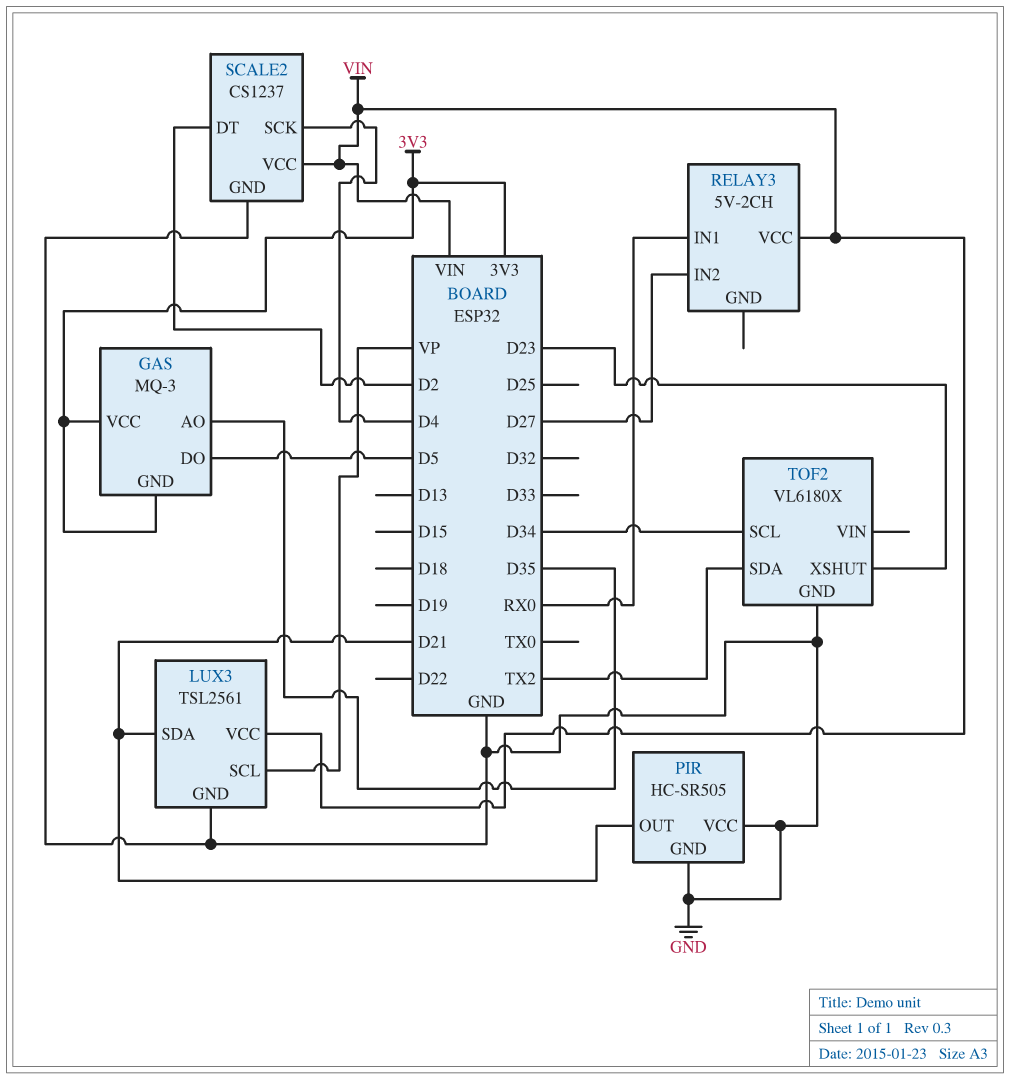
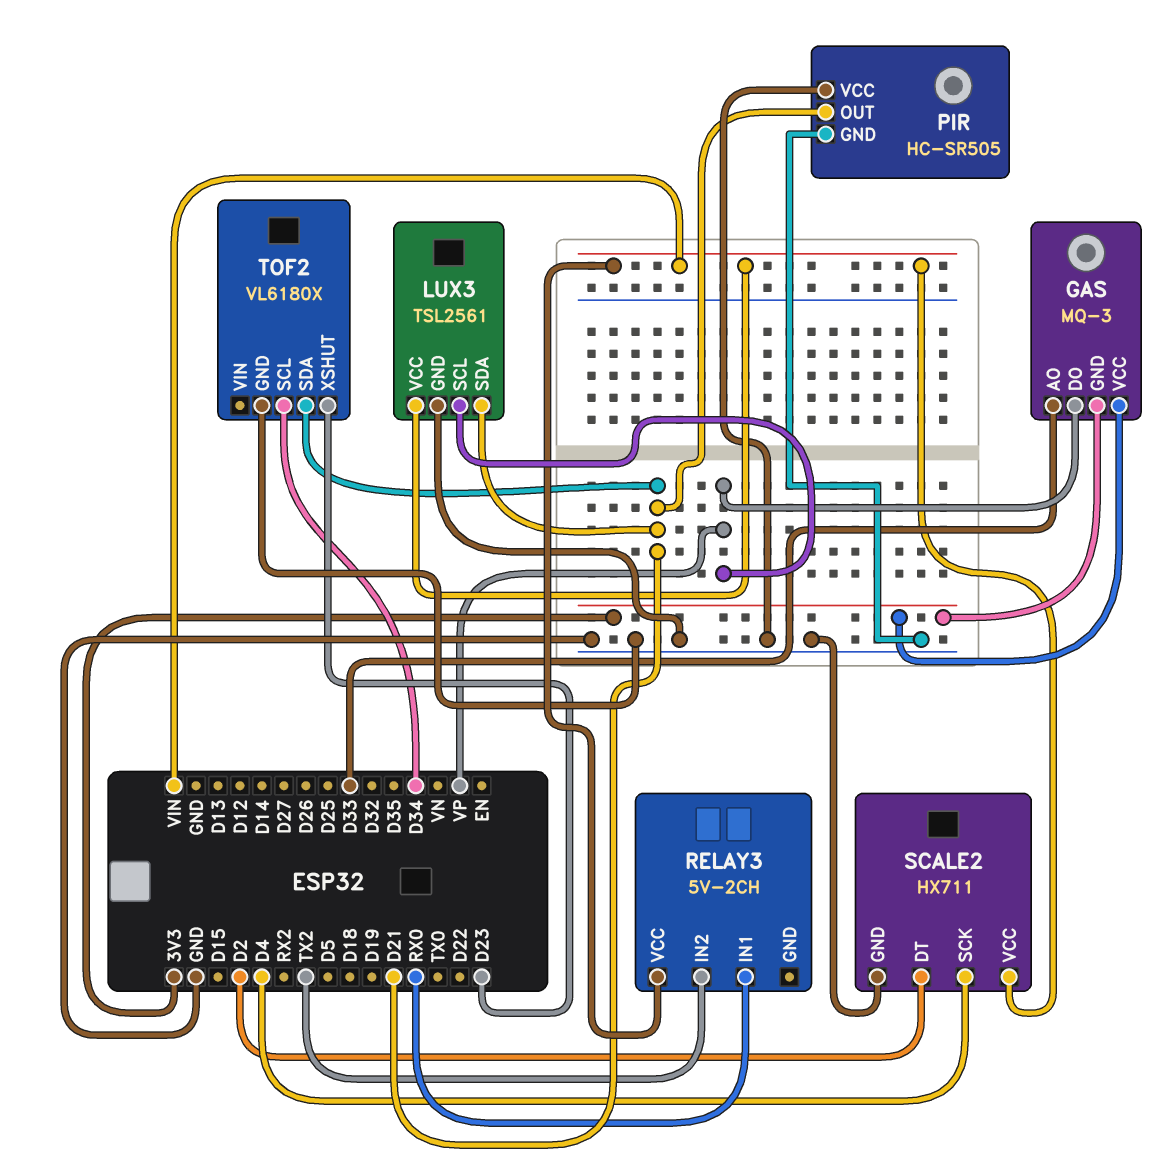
GAS pin AO: D35 -> D33
GAS pin DO: D5 -> VP
RELAY3 pin IN2: D27 -> TX2
SCALE2: CS1237 -> HX711
TOF2 pin SDA: TX2 -> D21

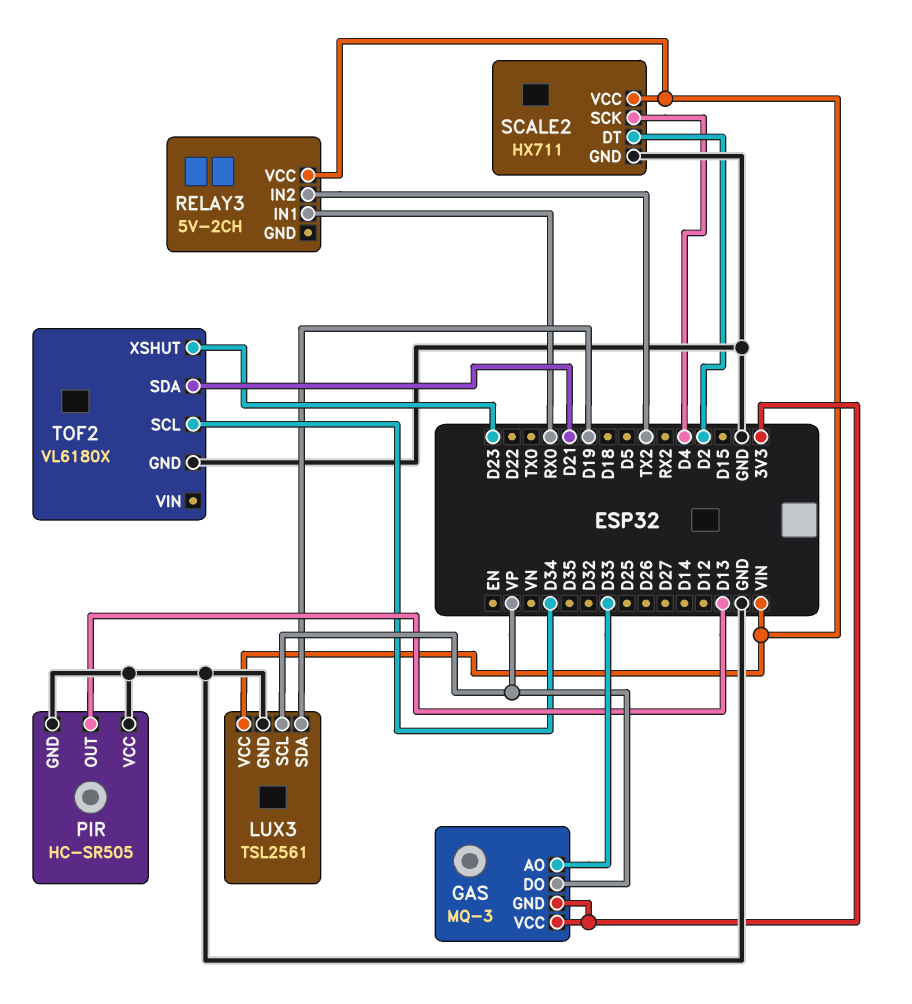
LUX3 pin SDA: D21 -> D19
PIR pin OUT: D21 -> D13

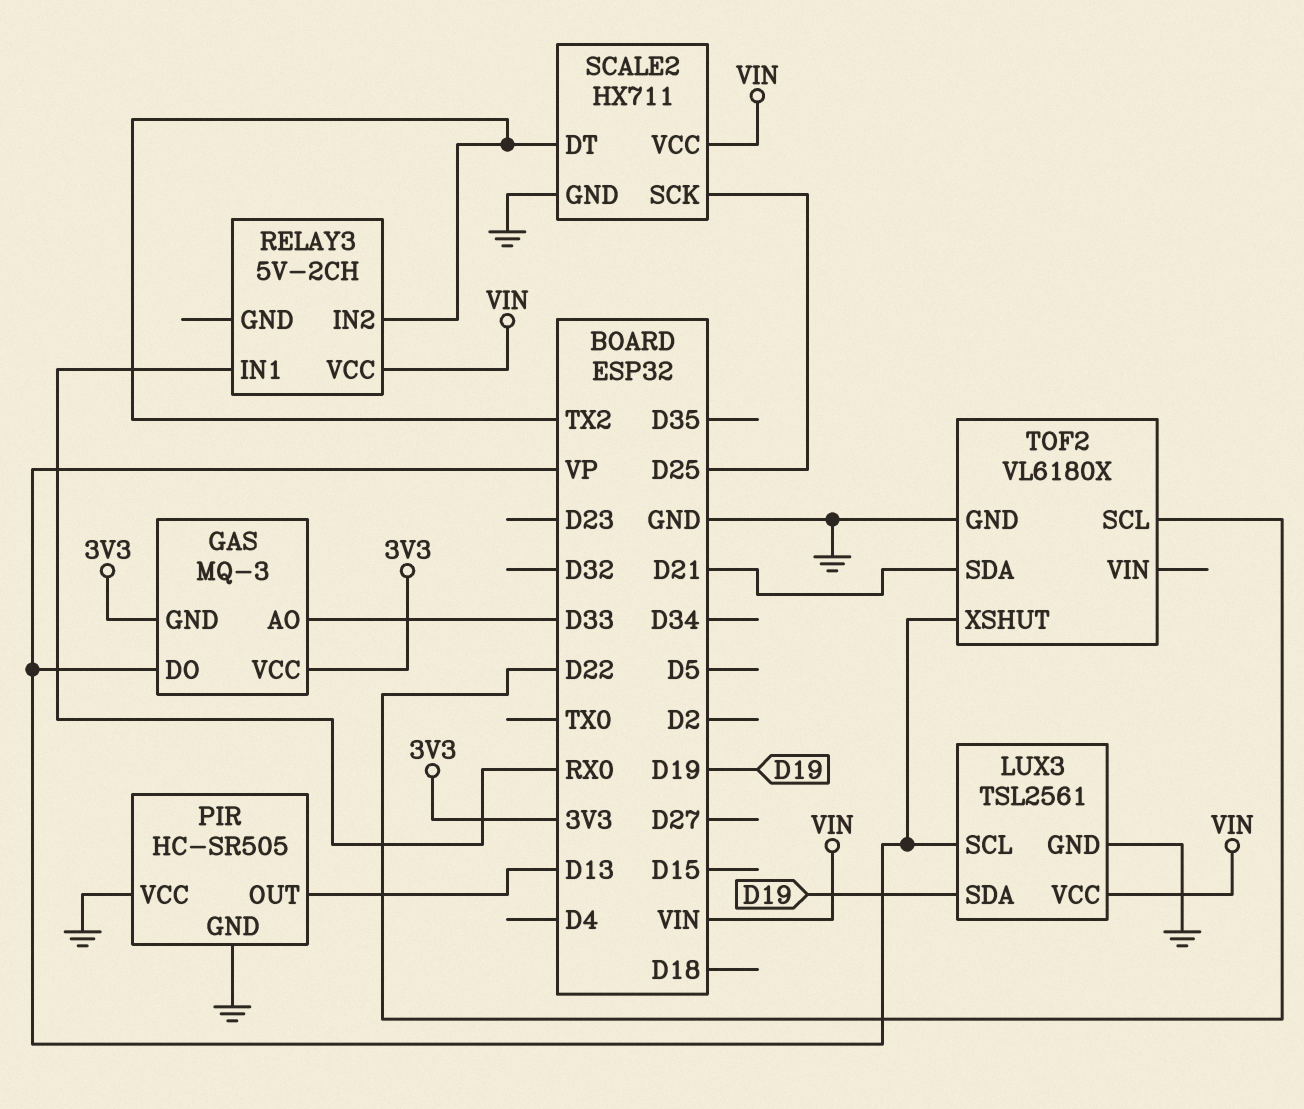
SCALE2 pin DT: D2 -> TX2
SCALE2 pin SCK: D4 -> D25
TOF2 pin SCL: D34 -> D22
TOF2 pin XSHUT: D23 -> VP

